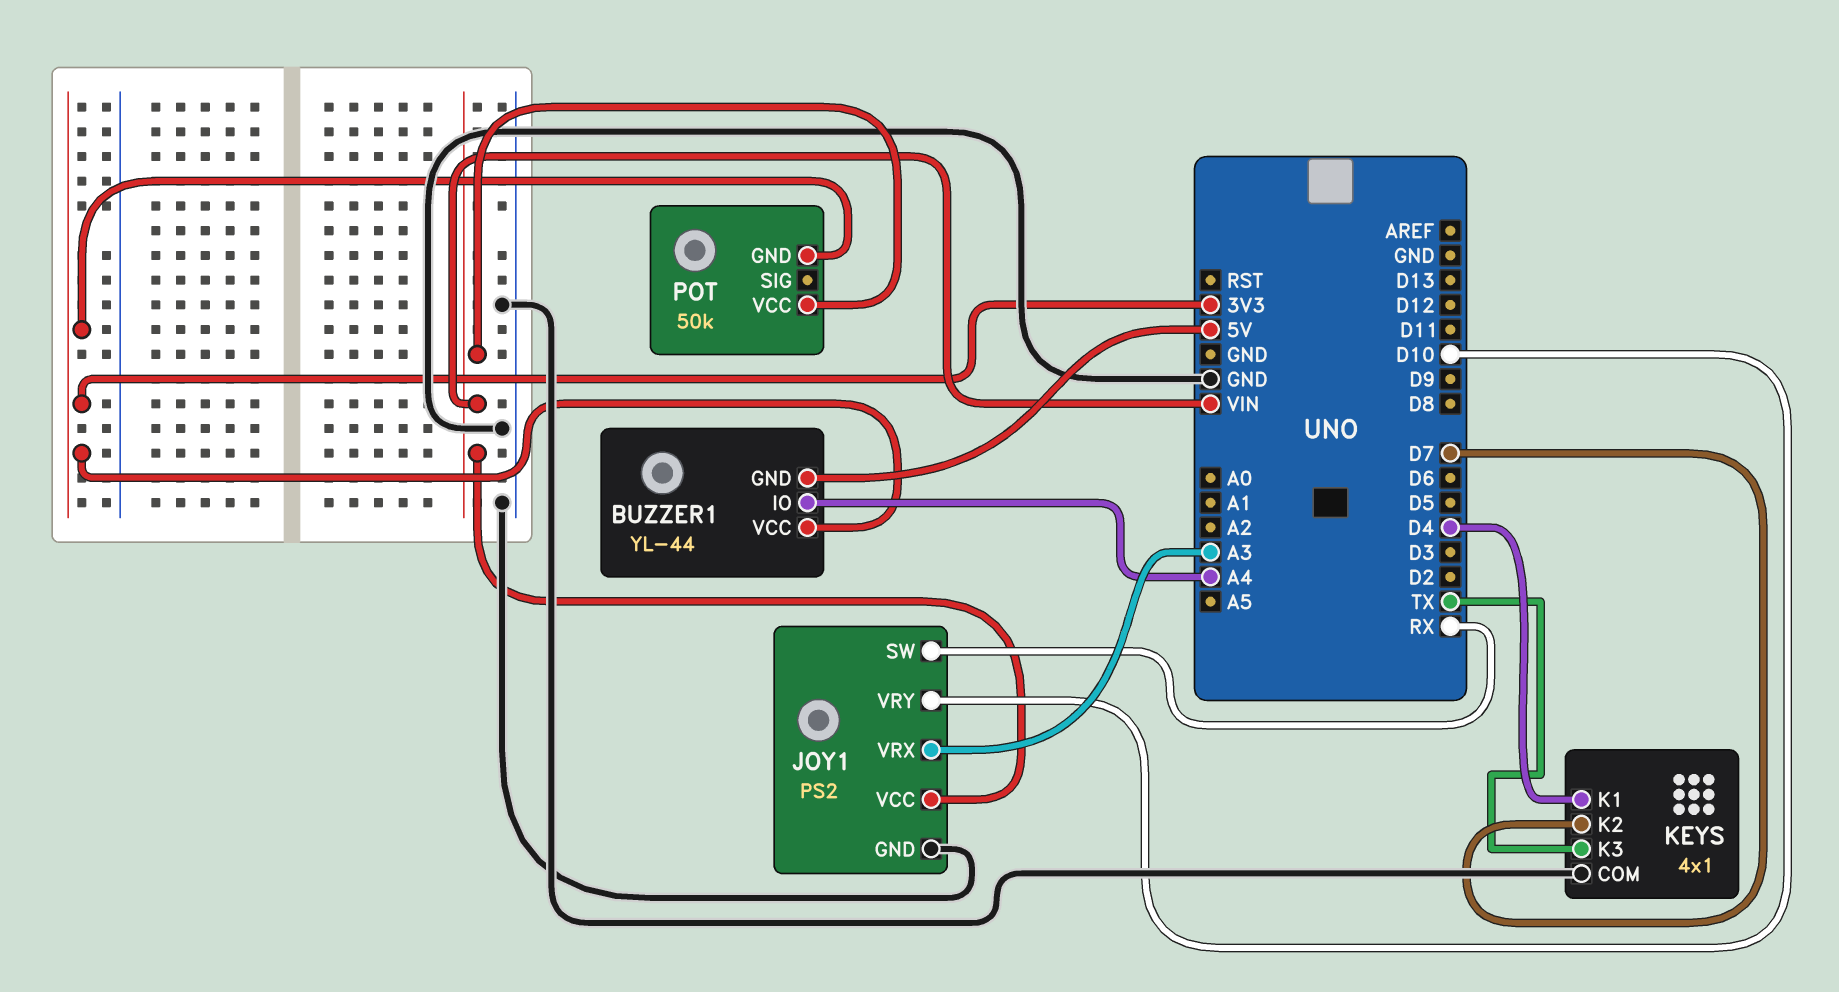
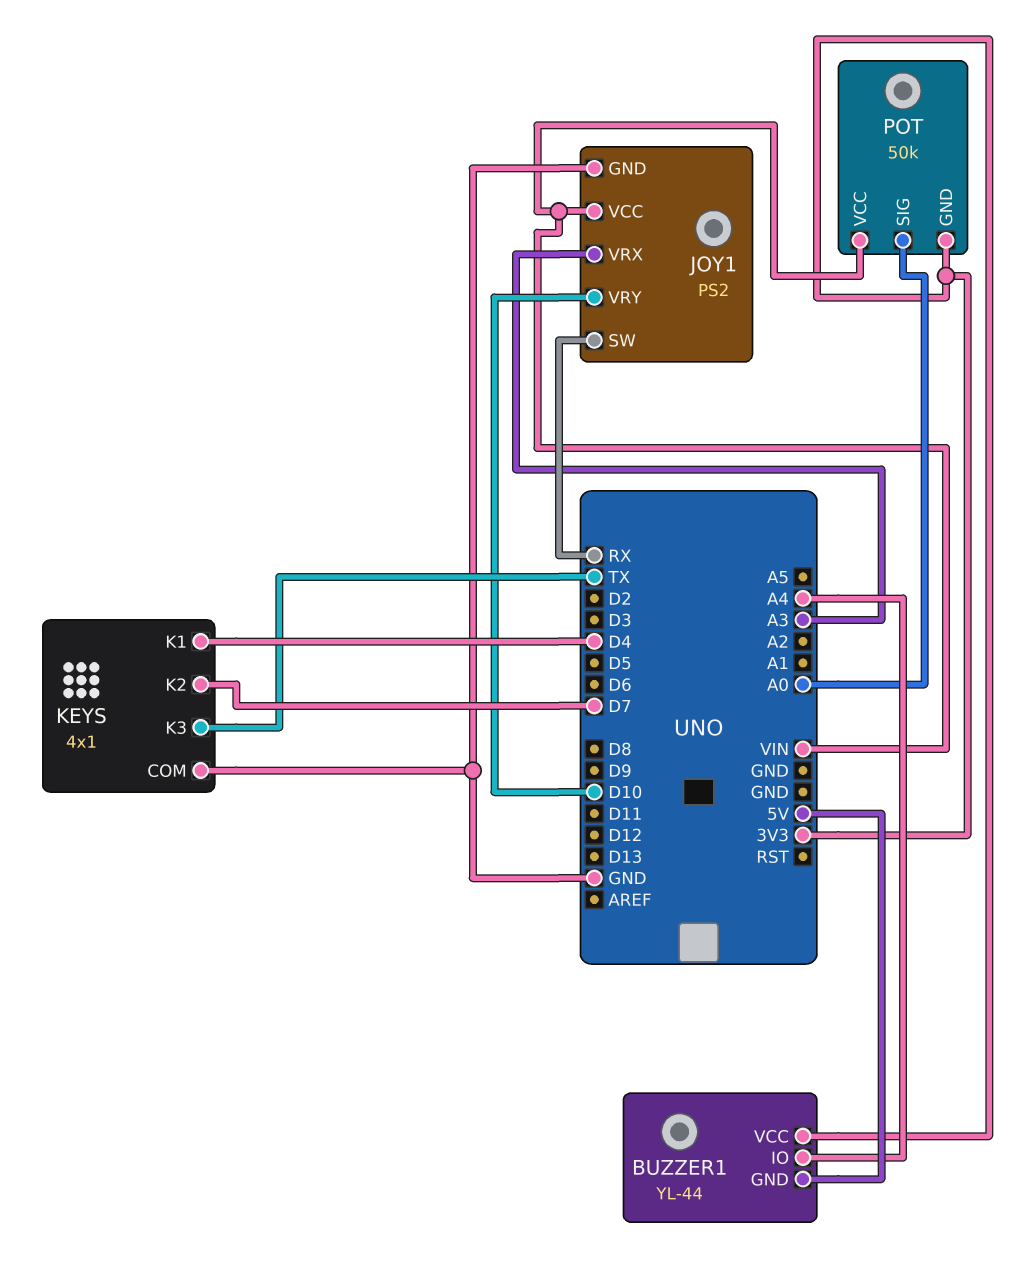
POT pin SIG: none -> A0

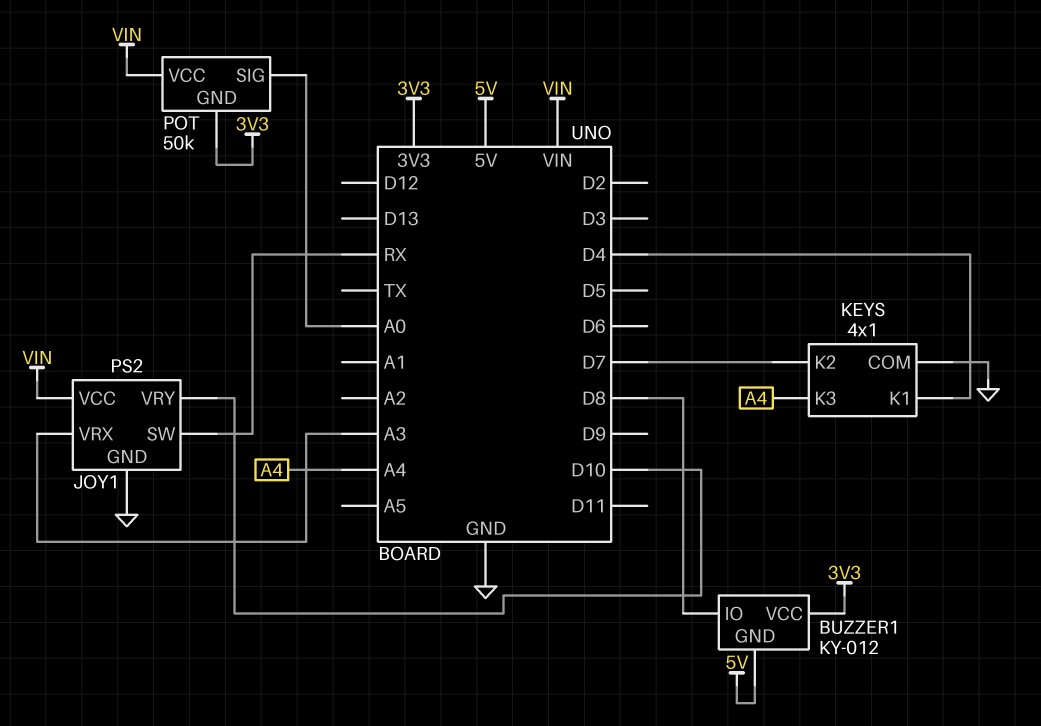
BUZZER1: YL-44 -> KY-012
BUZZER1 pin IO: A4 -> D8
KEYS pin K3: TX -> A4

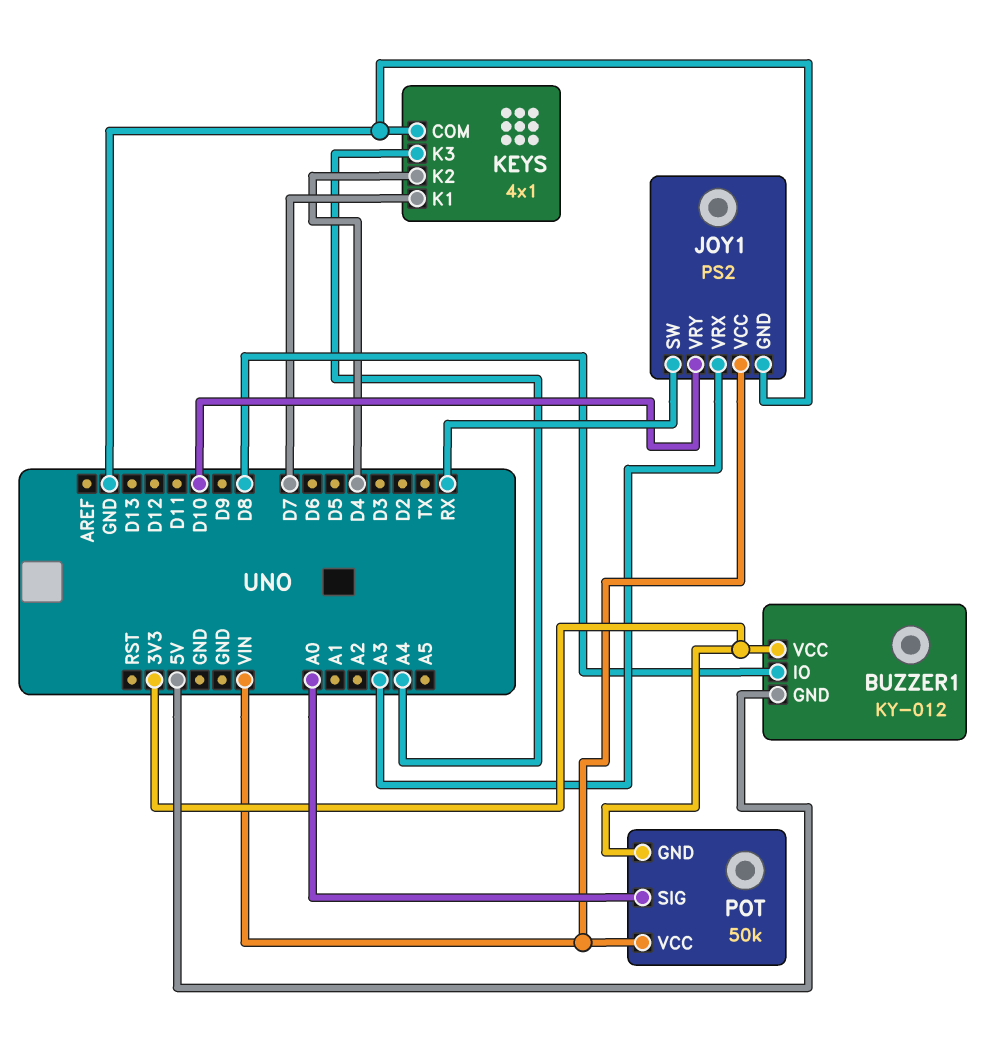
KEYS pin K1: D4 -> D7
KEYS pin K2: D7 -> D4

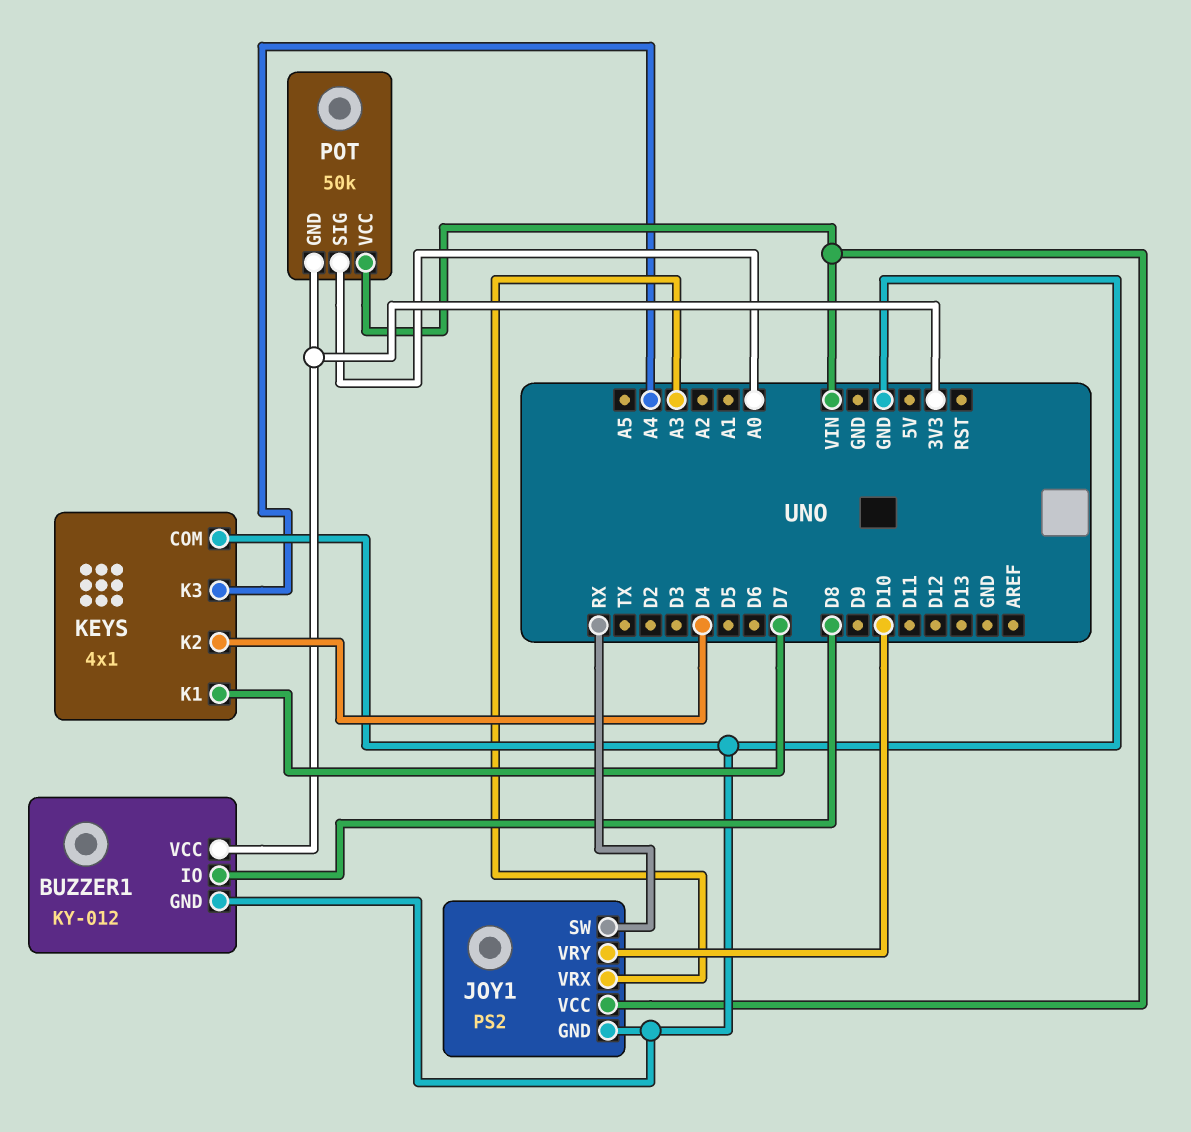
BUZZER1 pin GND: 5V -> GND

